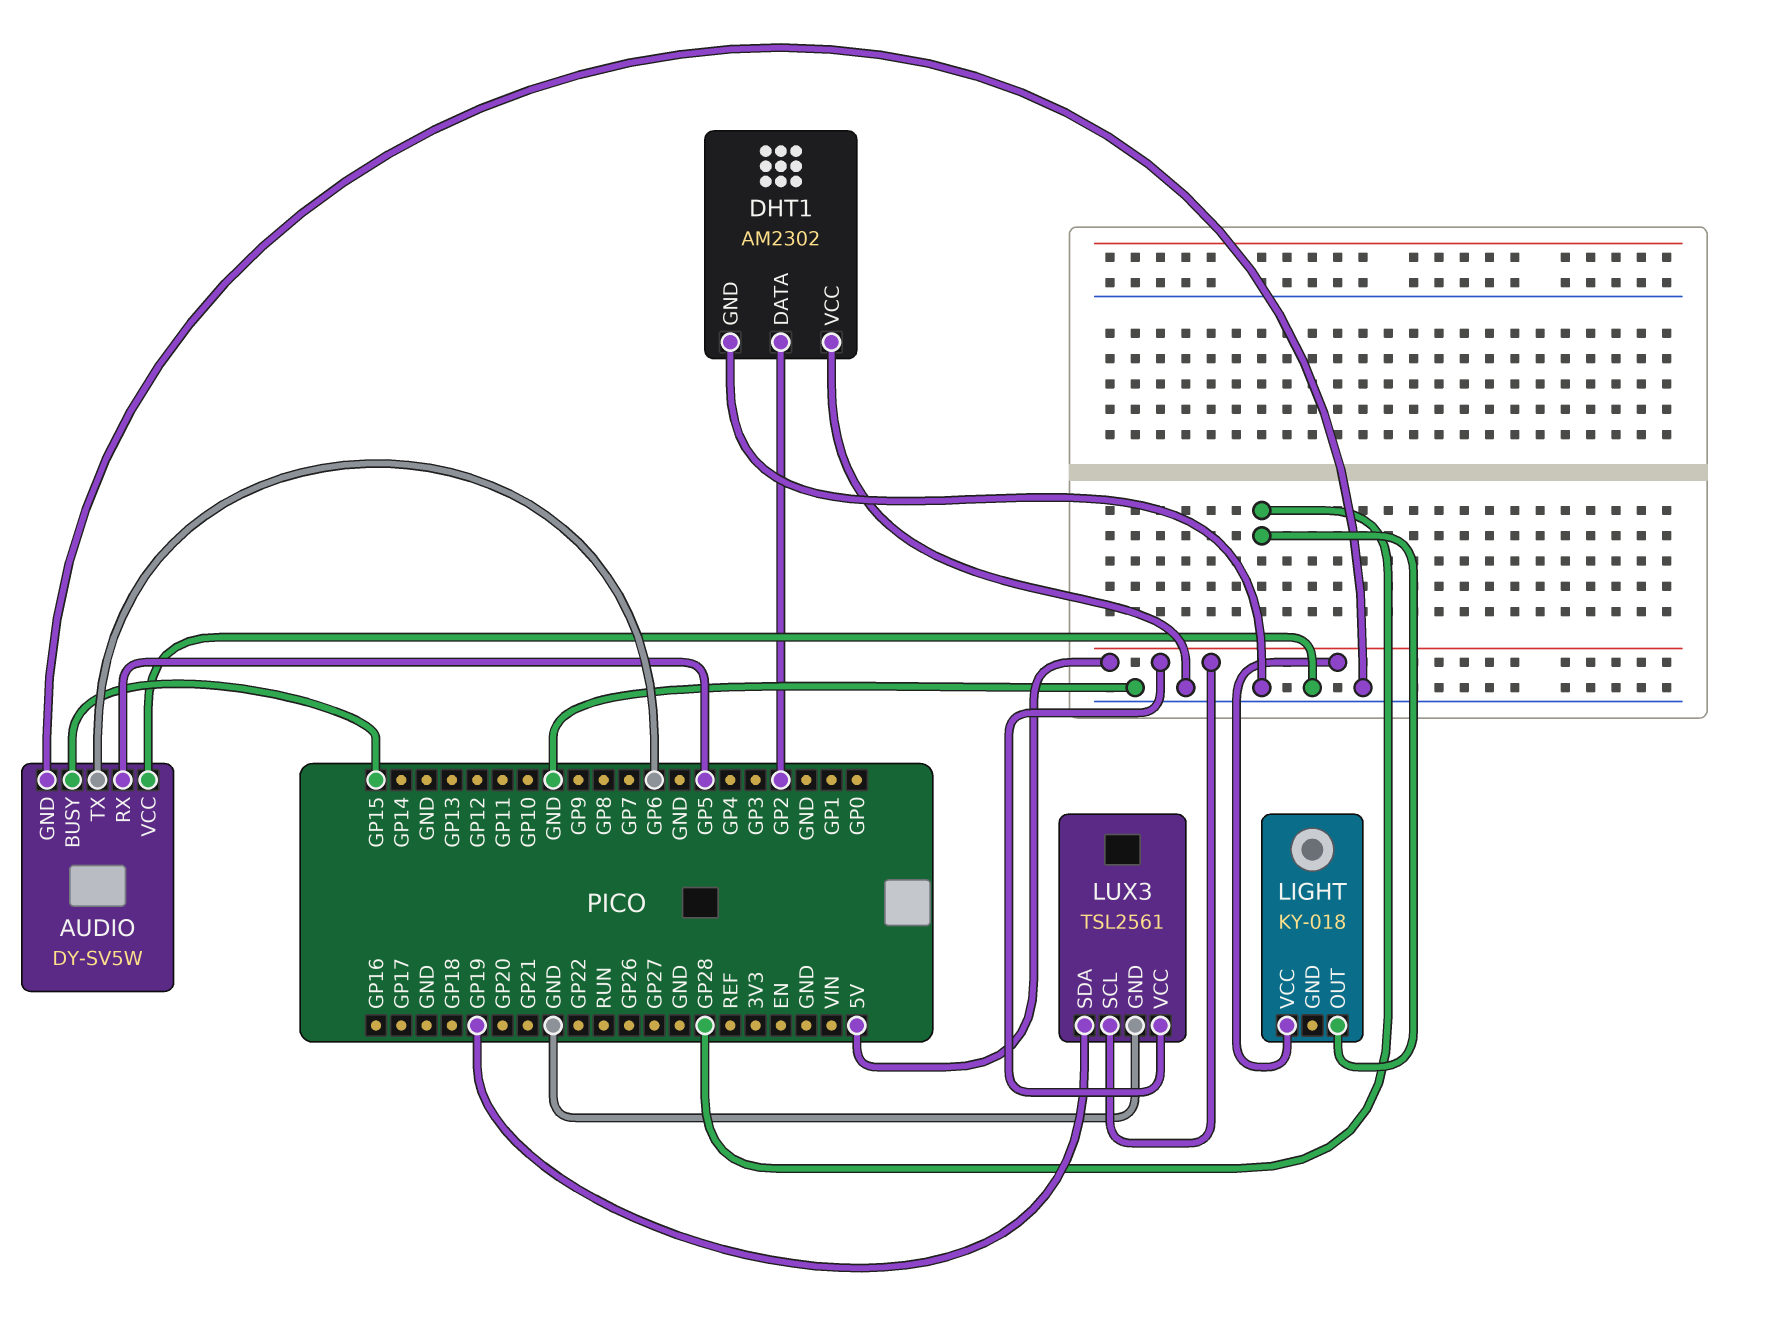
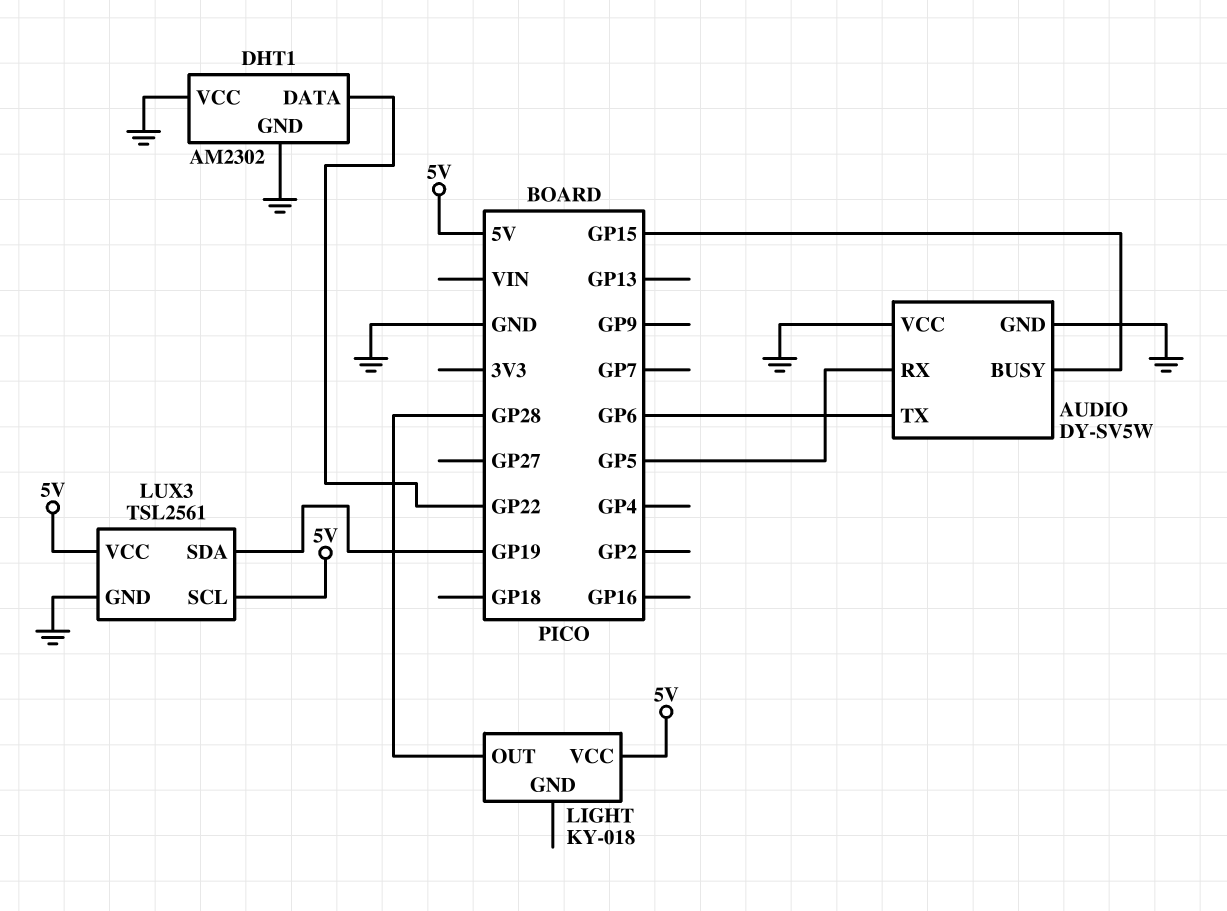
DHT1 pin DATA: GP2 -> GP22

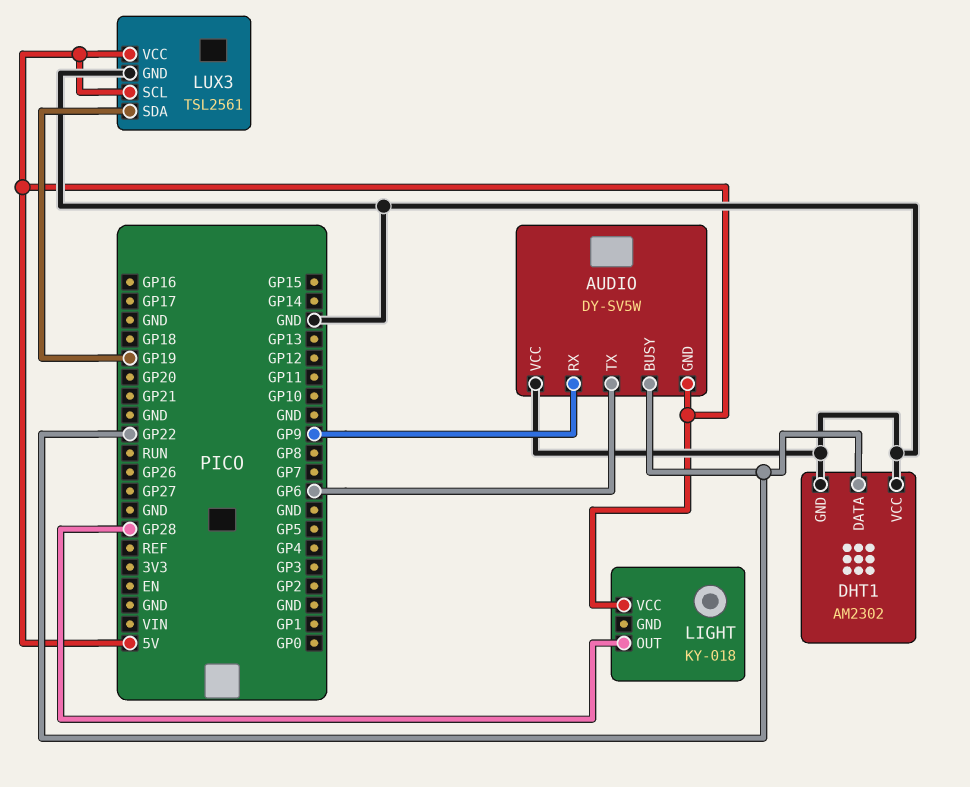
AUDIO pin BUSY: GP15 -> GP22
AUDIO pin GND: GND -> 5V
AUDIO pin RX: GP5 -> GP9

